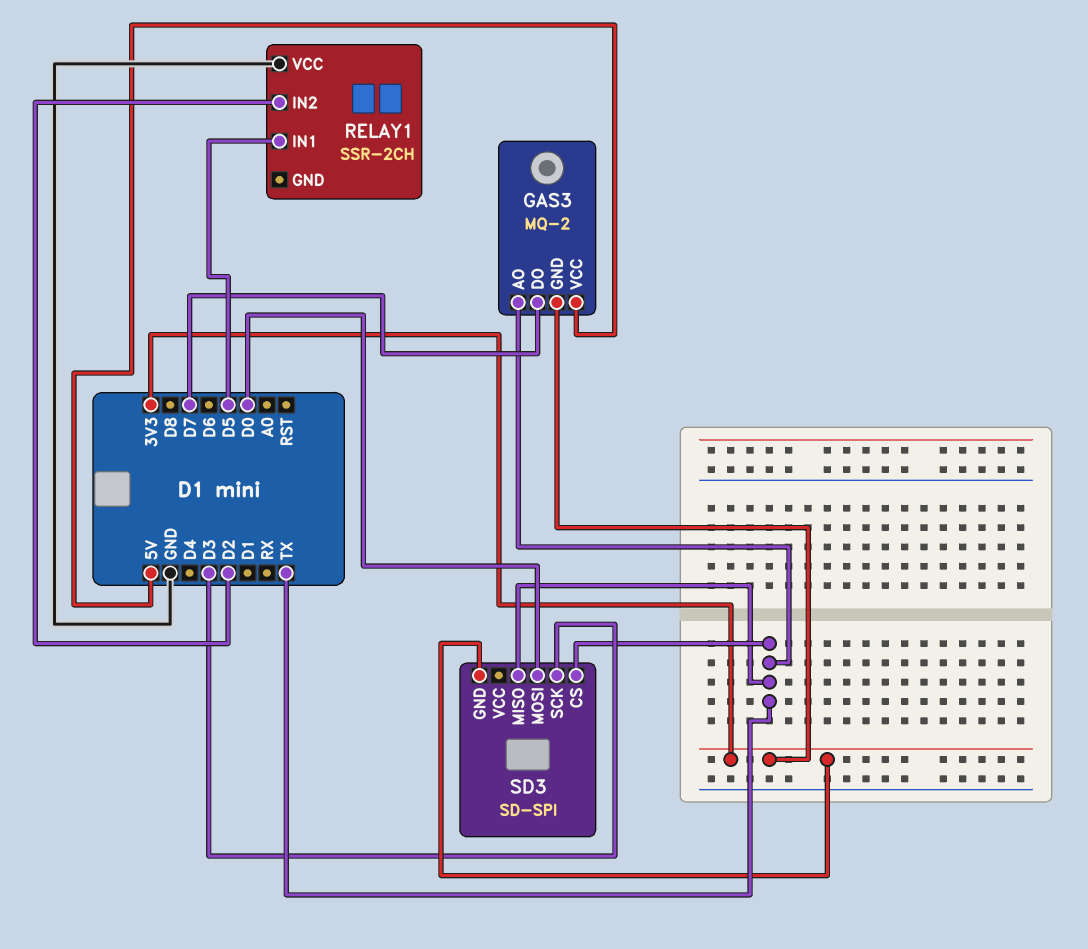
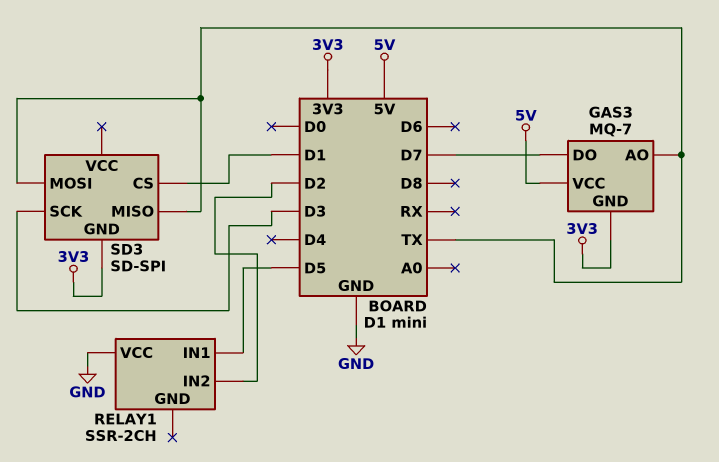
GAS3: MQ-2 -> MQ-7
SD3 pin CS: TX -> D1
SD3 pin MOSI: D0 -> TX

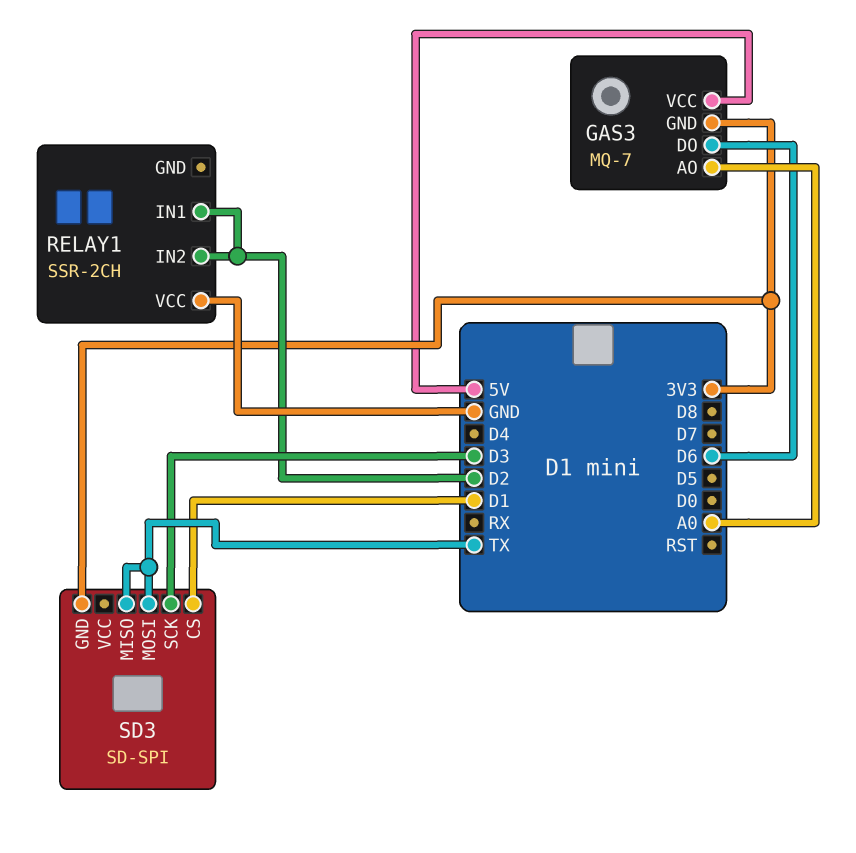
GAS3 pin AO: TX -> A0
GAS3 pin DO: D7 -> D6
RELAY1 pin IN1: D5 -> D2

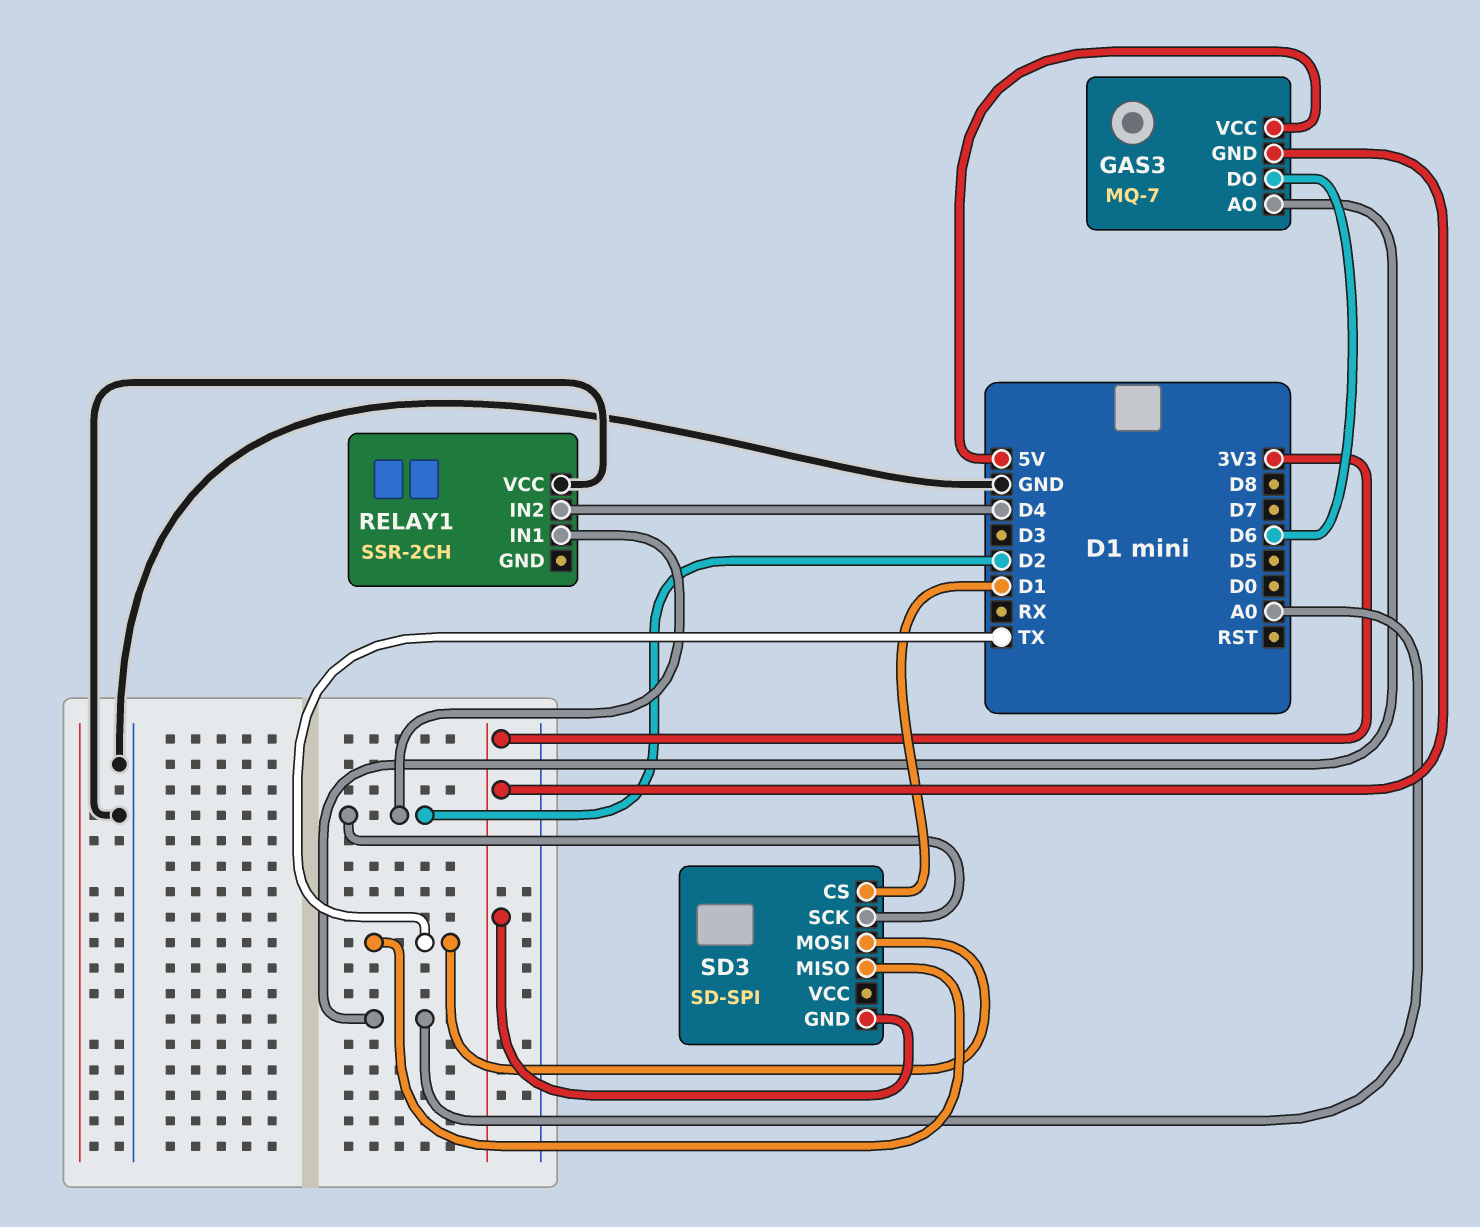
RELAY1 pin IN2: D2 -> D4
SD3 pin SCK: D3 -> D2

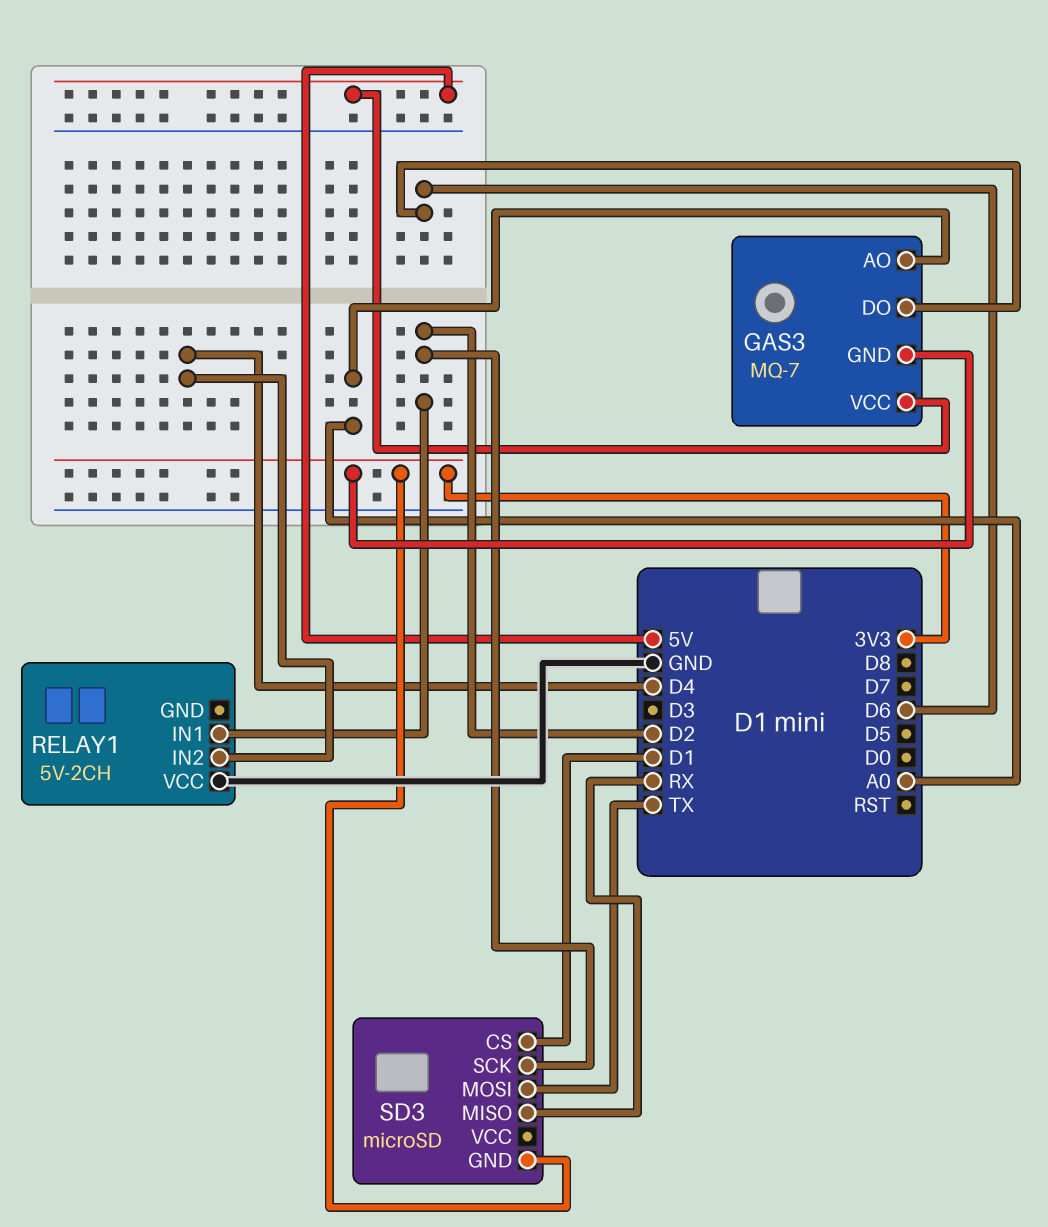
RELAY1: SSR-2CH -> 5V-2CH
SD3: SD-SPI -> microSD
SD3 pin MISO: TX -> RX

